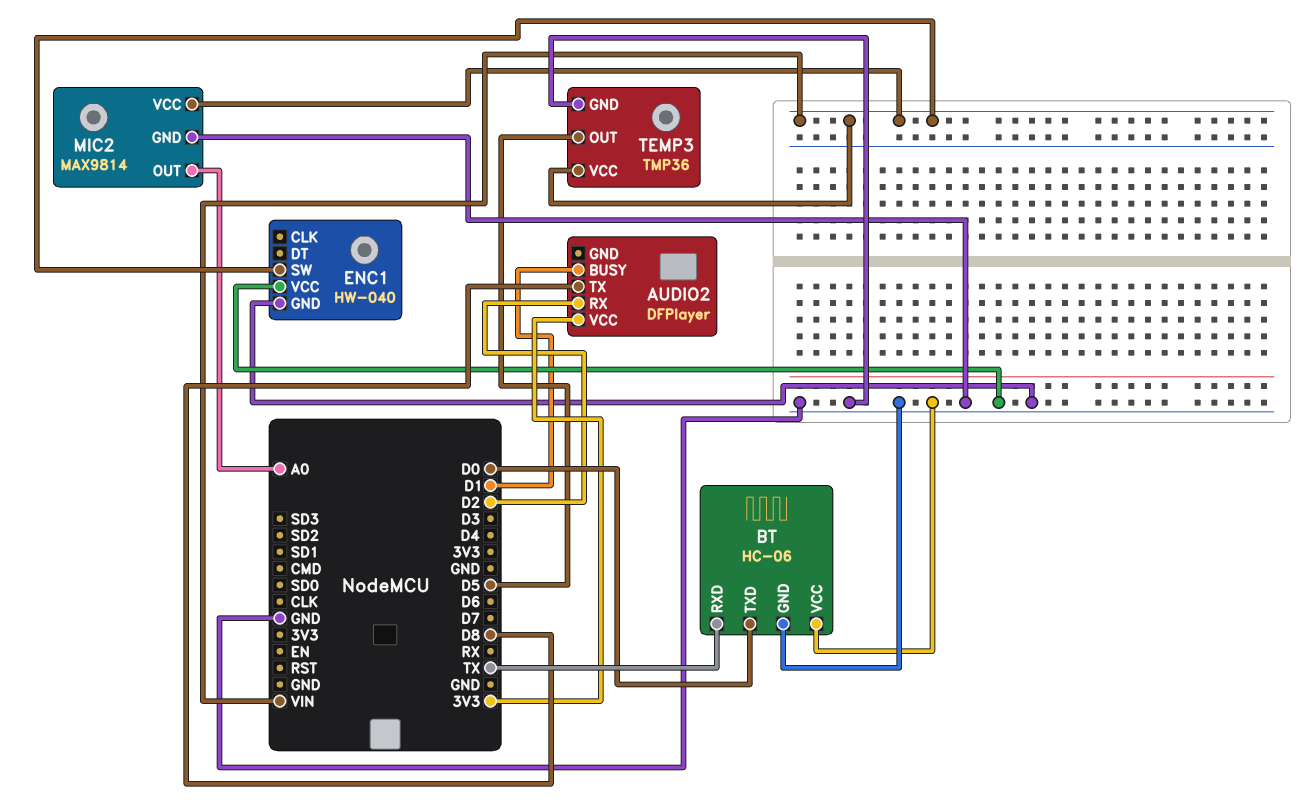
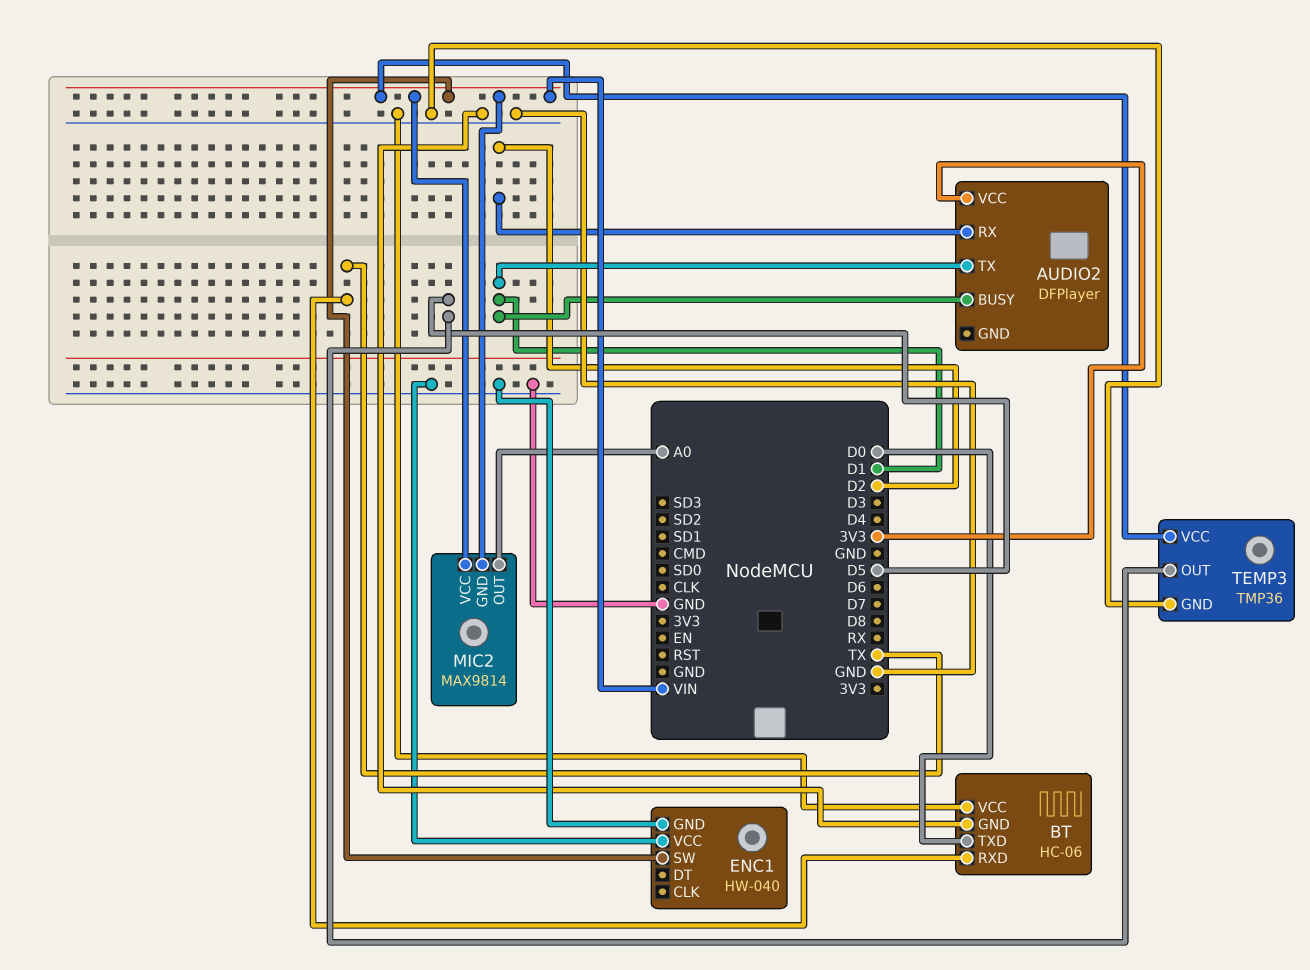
AUDIO2 pin TX: D8 -> D1
MIC2 pin GND: GND -> VIN

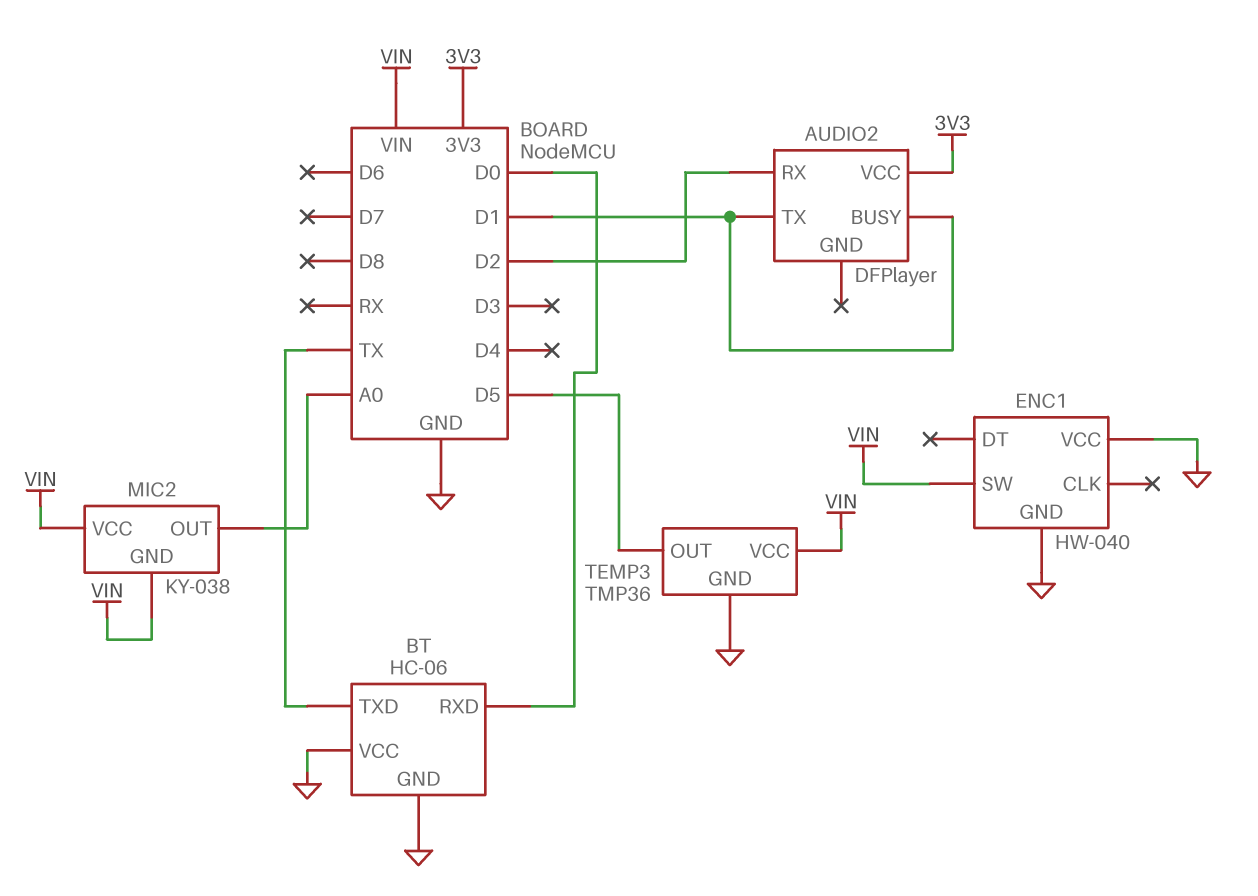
BT pin RXD: TX -> D0
BT pin TXD: D0 -> TX
MIC2: MAX9814 -> KY-038

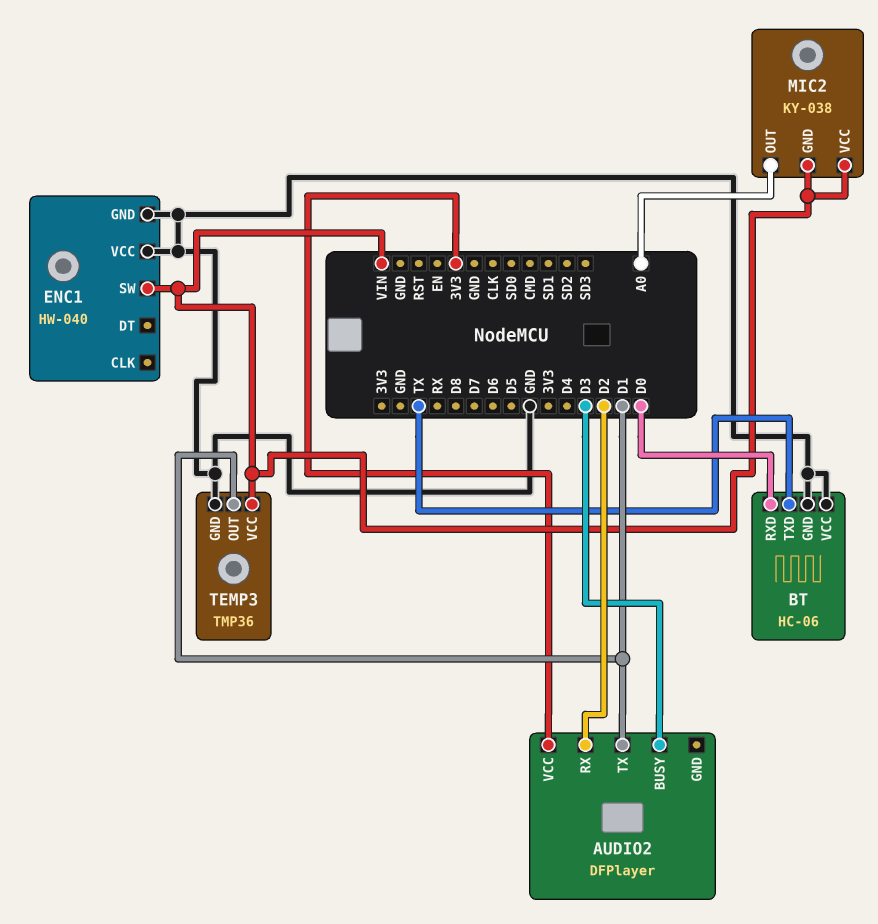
AUDIO2 pin BUSY: D1 -> D3
TEMP3 pin OUT: D5 -> D1

